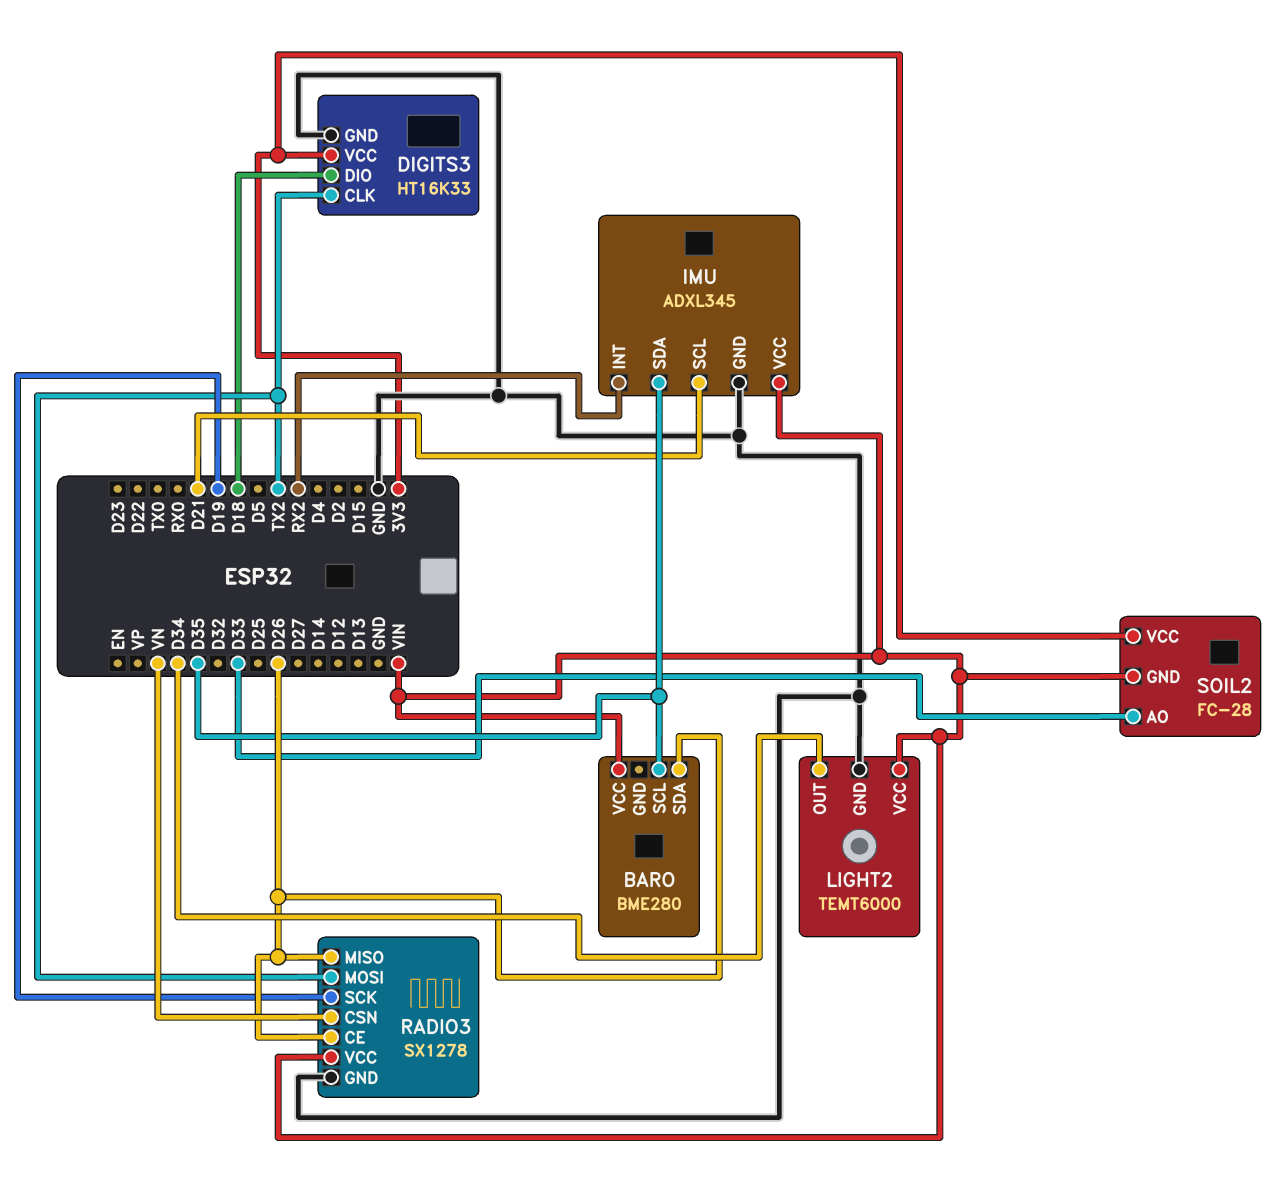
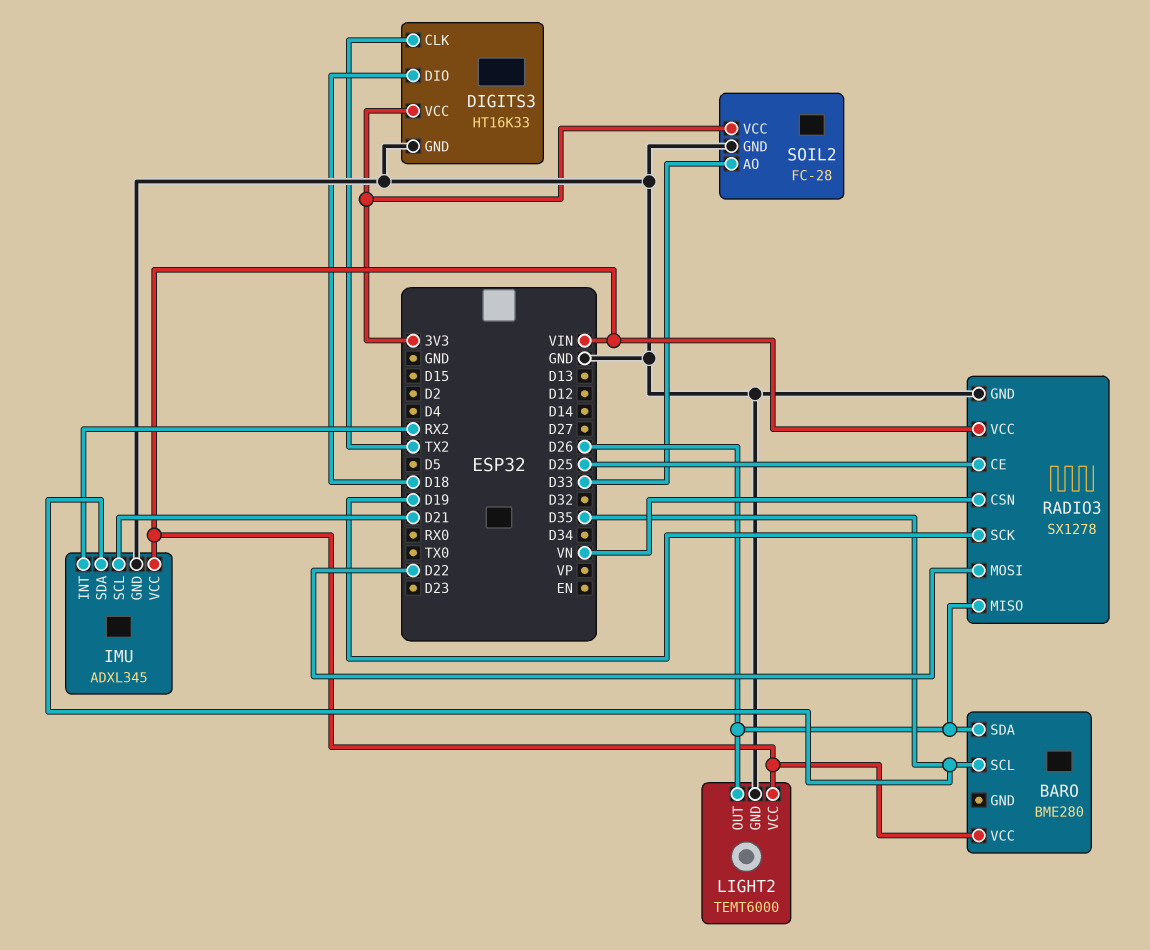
LIGHT2 pin OUT: D34 -> D26
RADIO3 pin CE: D26 -> D25
RADIO3 pin MOSI: TX2 -> D22
SOIL2 pin GND: VIN -> GND

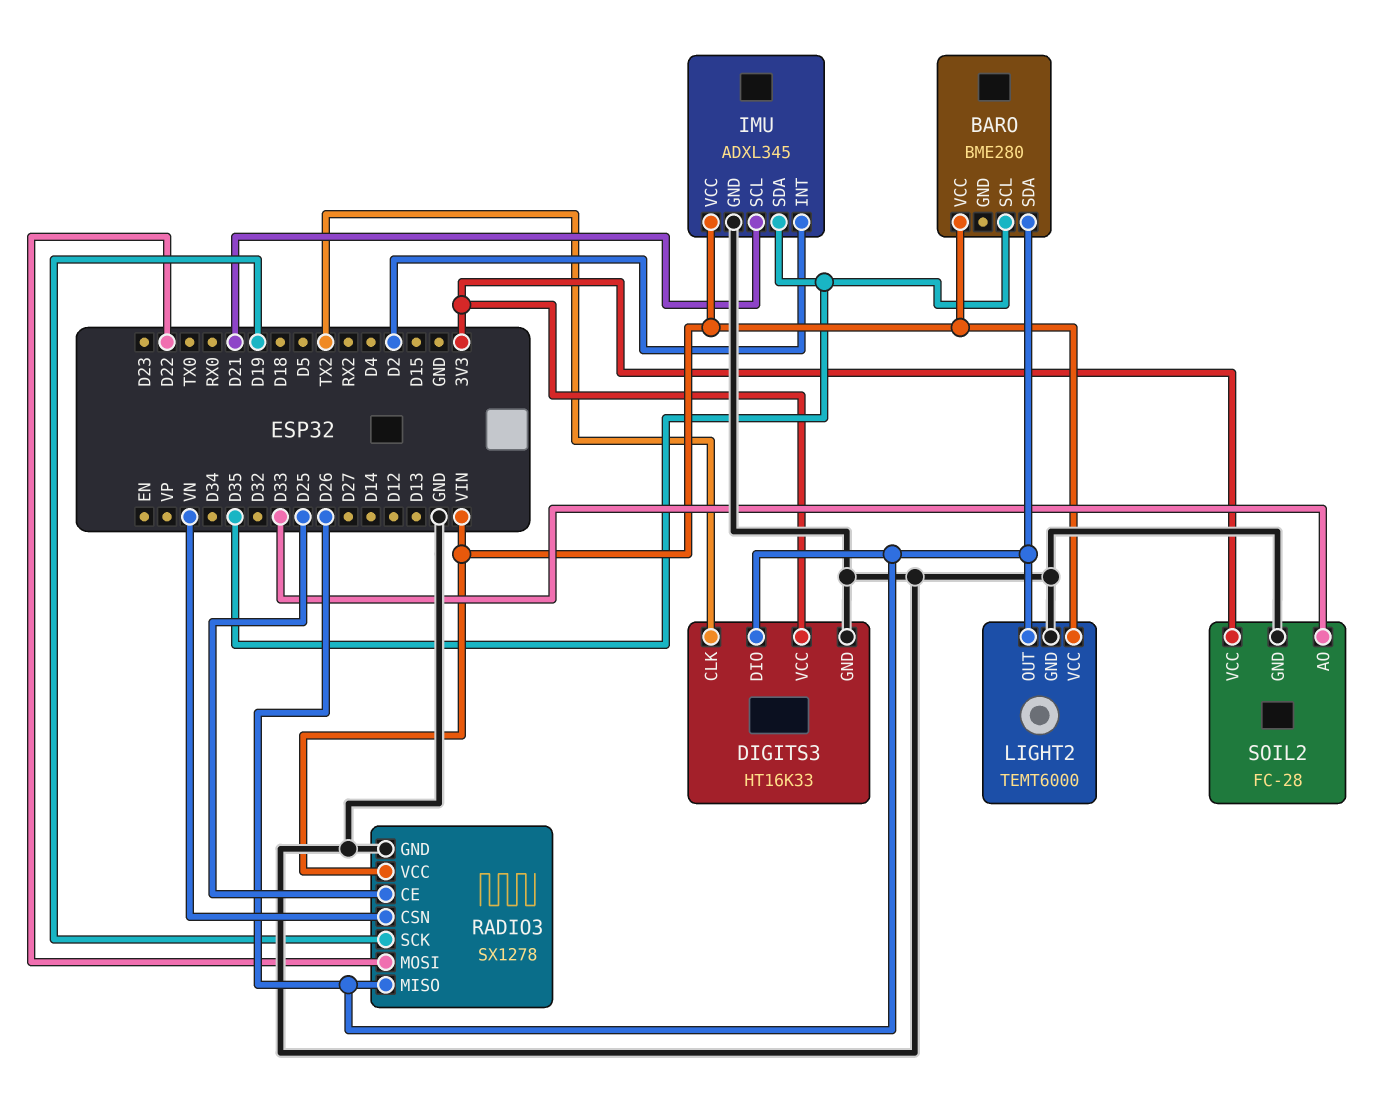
DIGITS3 pin DIO: D18 -> D26
IMU pin INT: RX2 -> D2

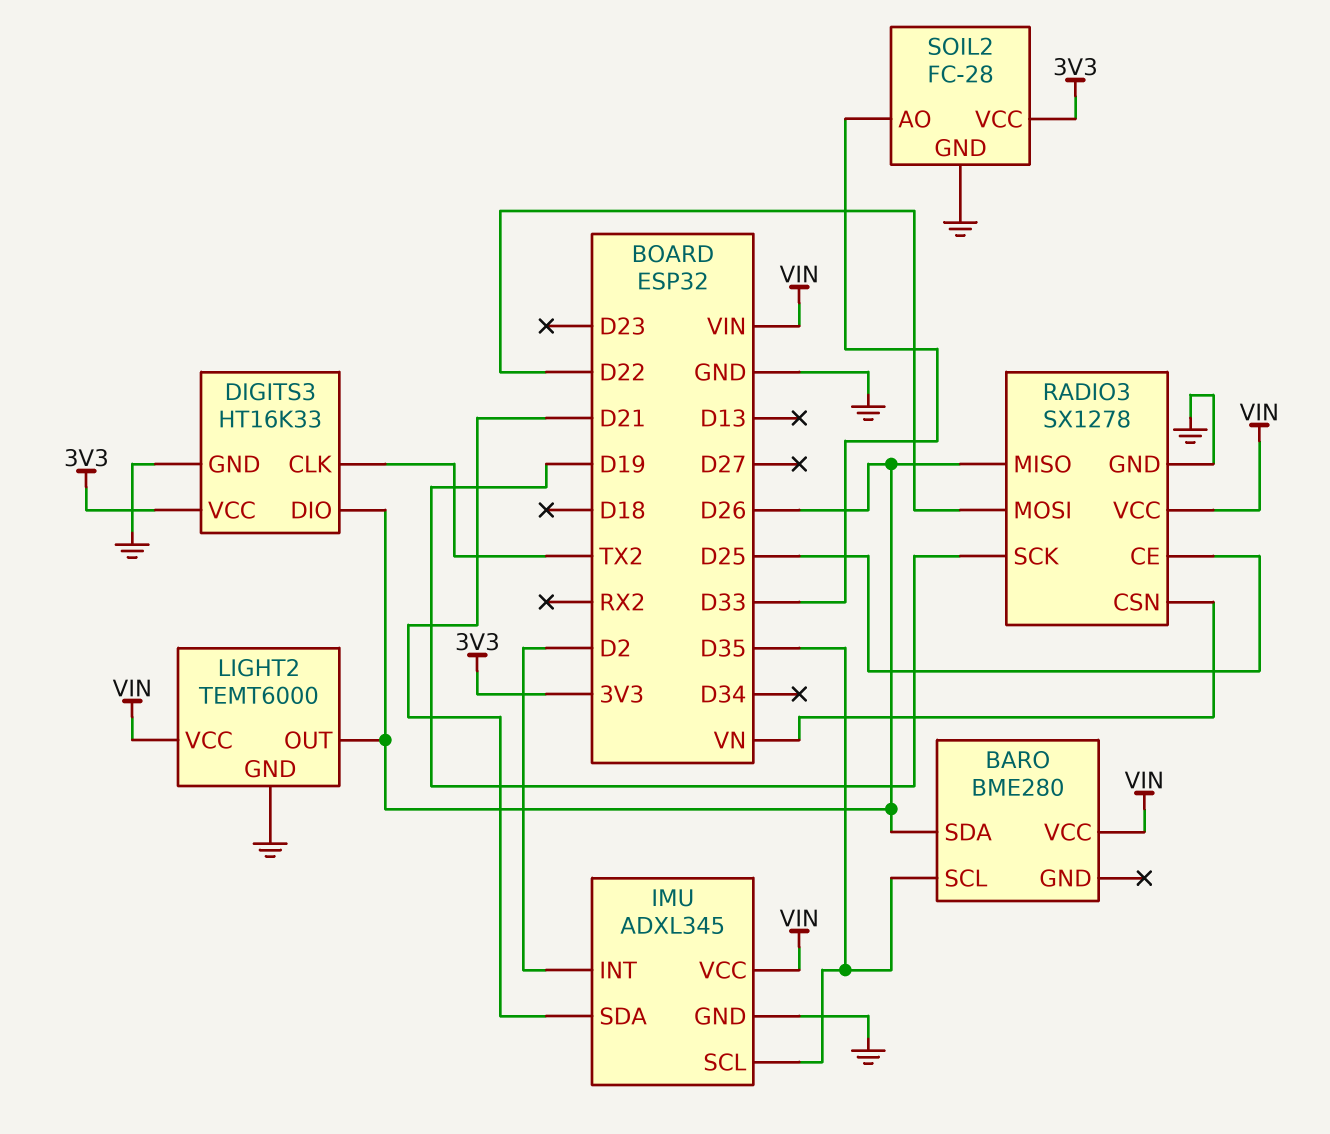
IMU pin SCL: D21 -> D35
IMU pin SDA: D35 -> D21

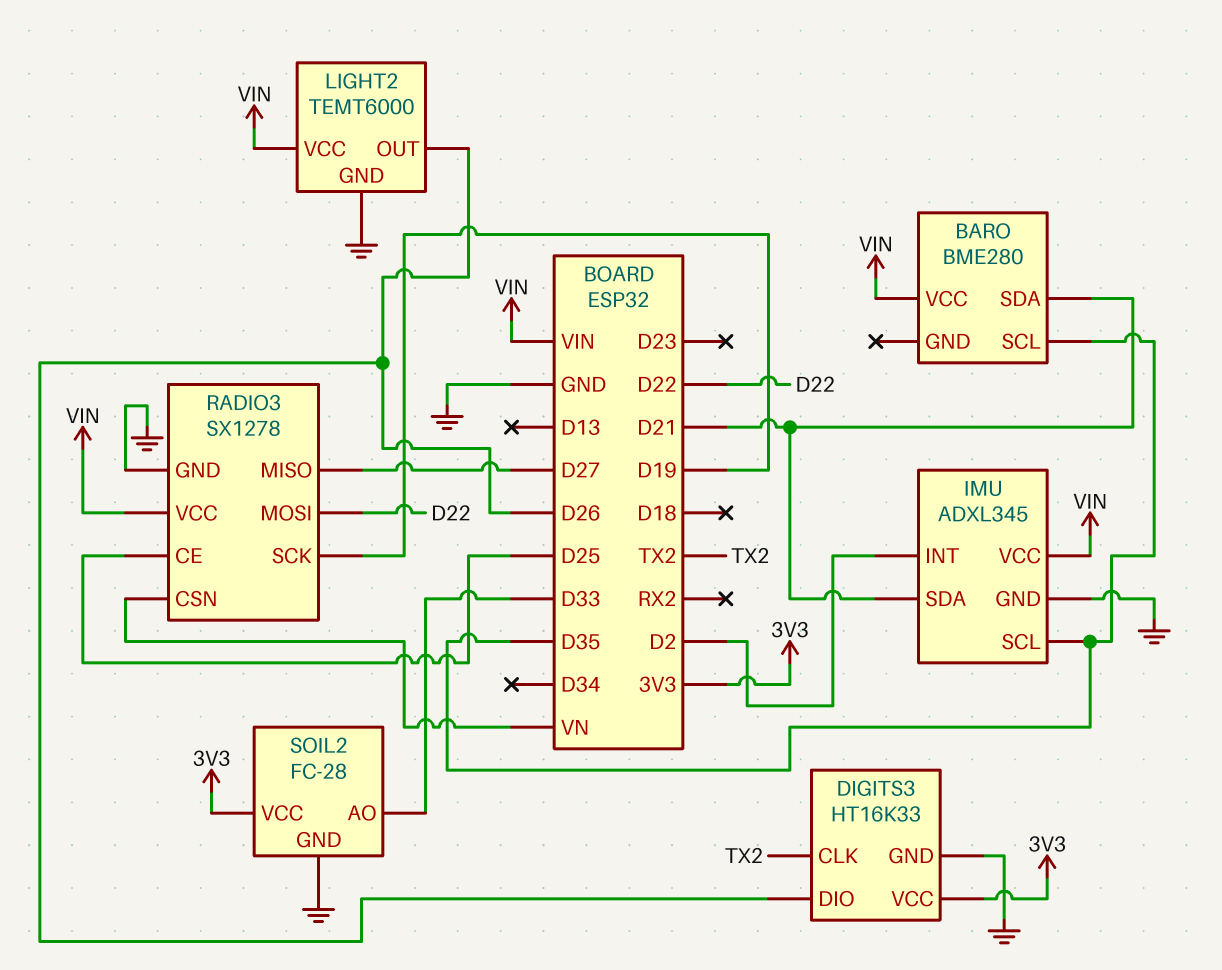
BARO pin SDA: D26 -> D21
RADIO3 pin MISO: D26 -> D27

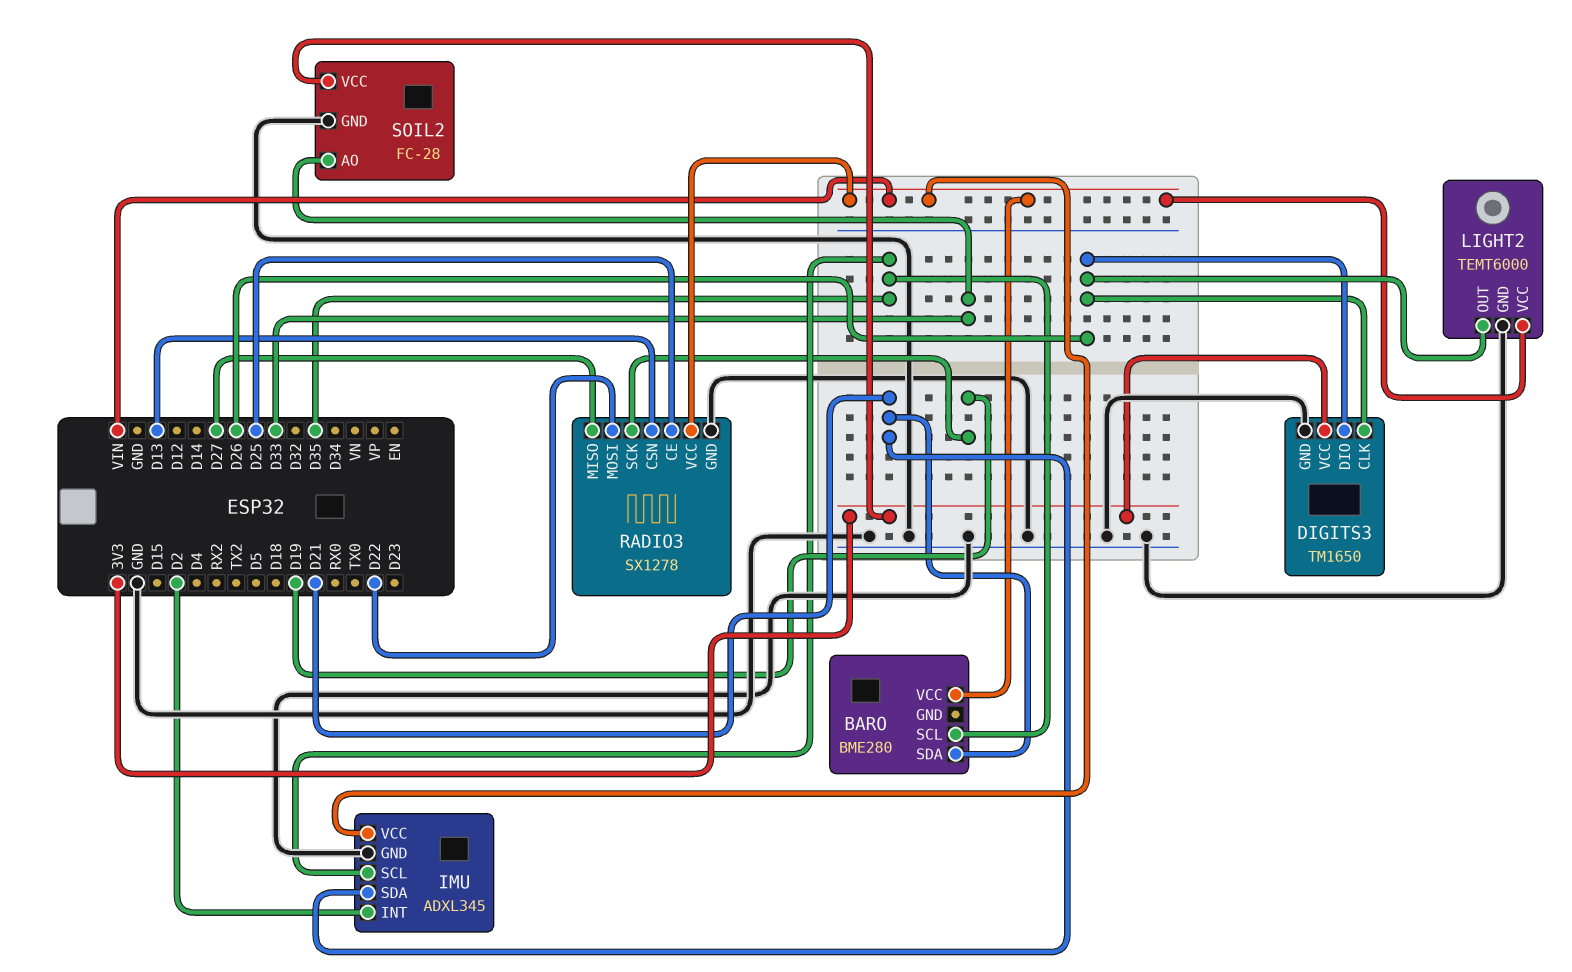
DIGITS3: HT16K33 -> TM1650
DIGITS3 pin CLK: TX2 -> D26
RADIO3 pin CSN: VN -> D13

